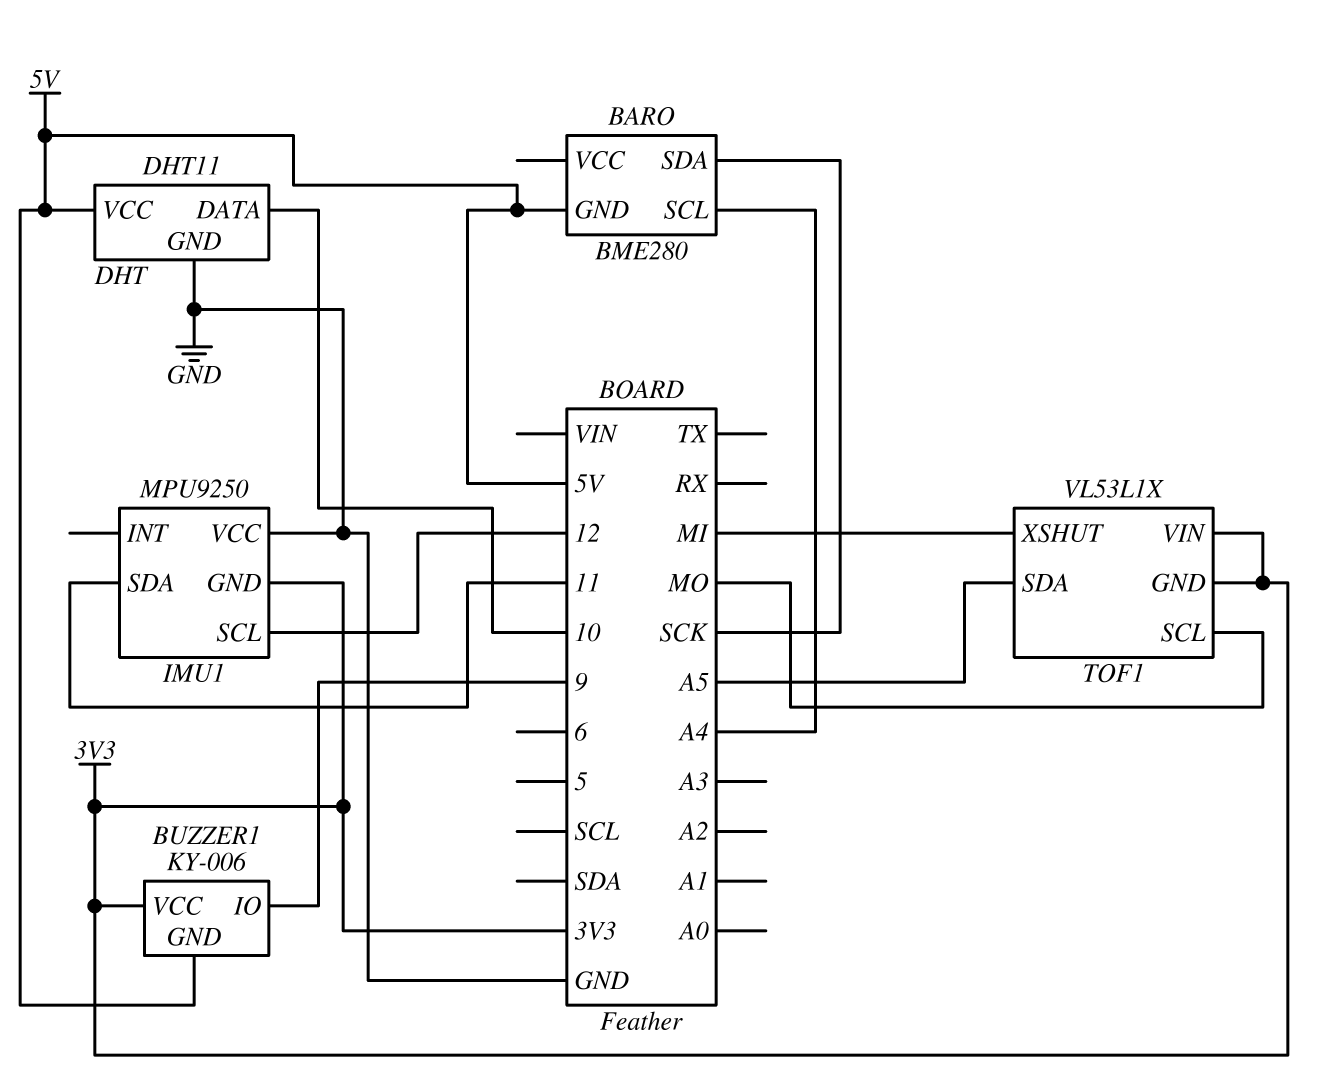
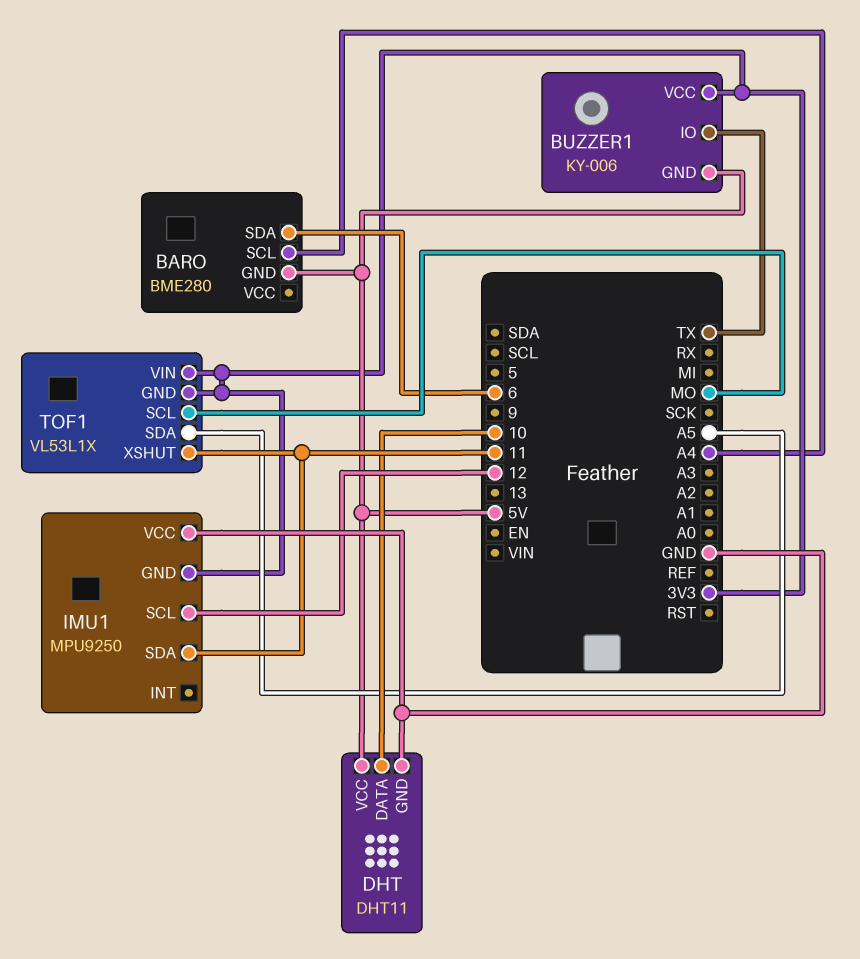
BARO pin SDA: SCK -> 6
BUZZER1 pin IO: 9 -> TX
TOF1 pin XSHUT: MI -> 11

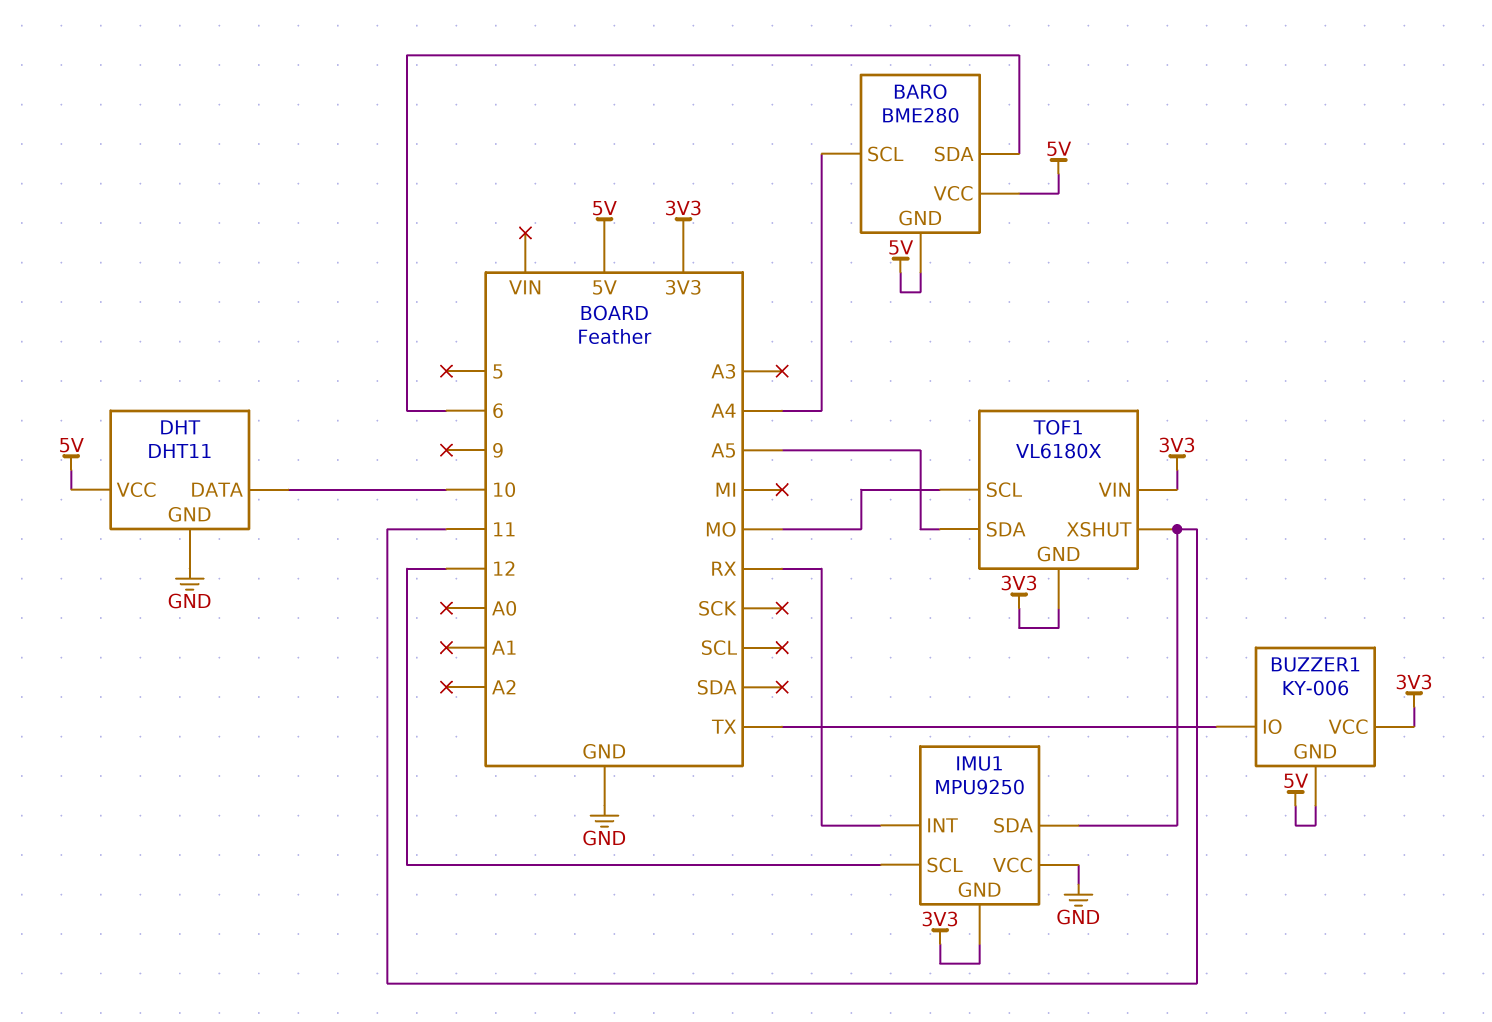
BARO pin VCC: none -> 5V
IMU1 pin INT: none -> RX
TOF1: VL53L1X -> VL6180X

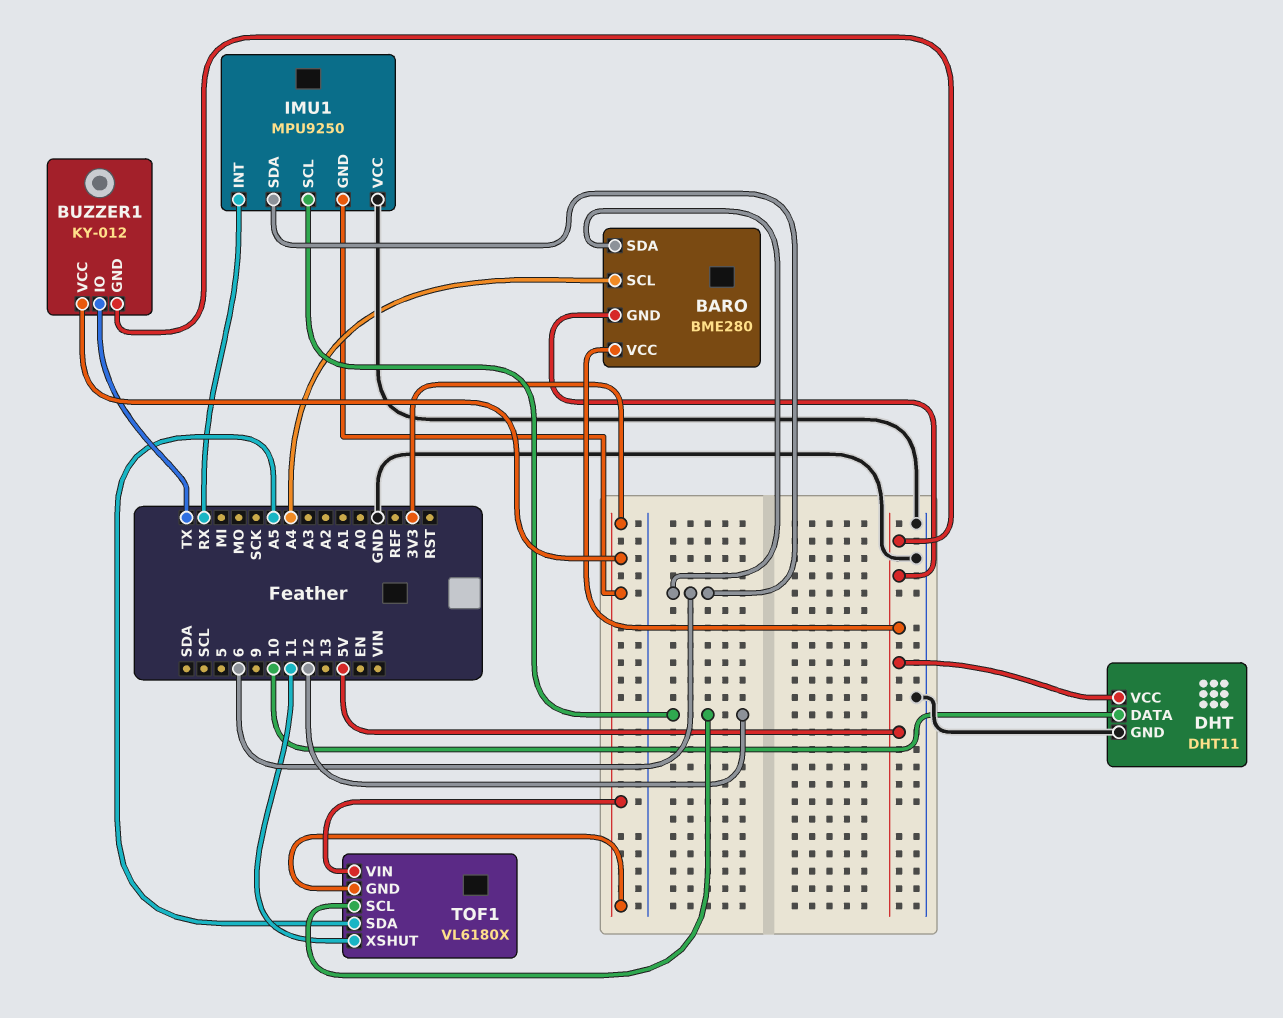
BUZZER1: KY-006 -> KY-012
IMU1 pin SDA: 11 -> 6
TOF1 pin SCL: MO -> 12

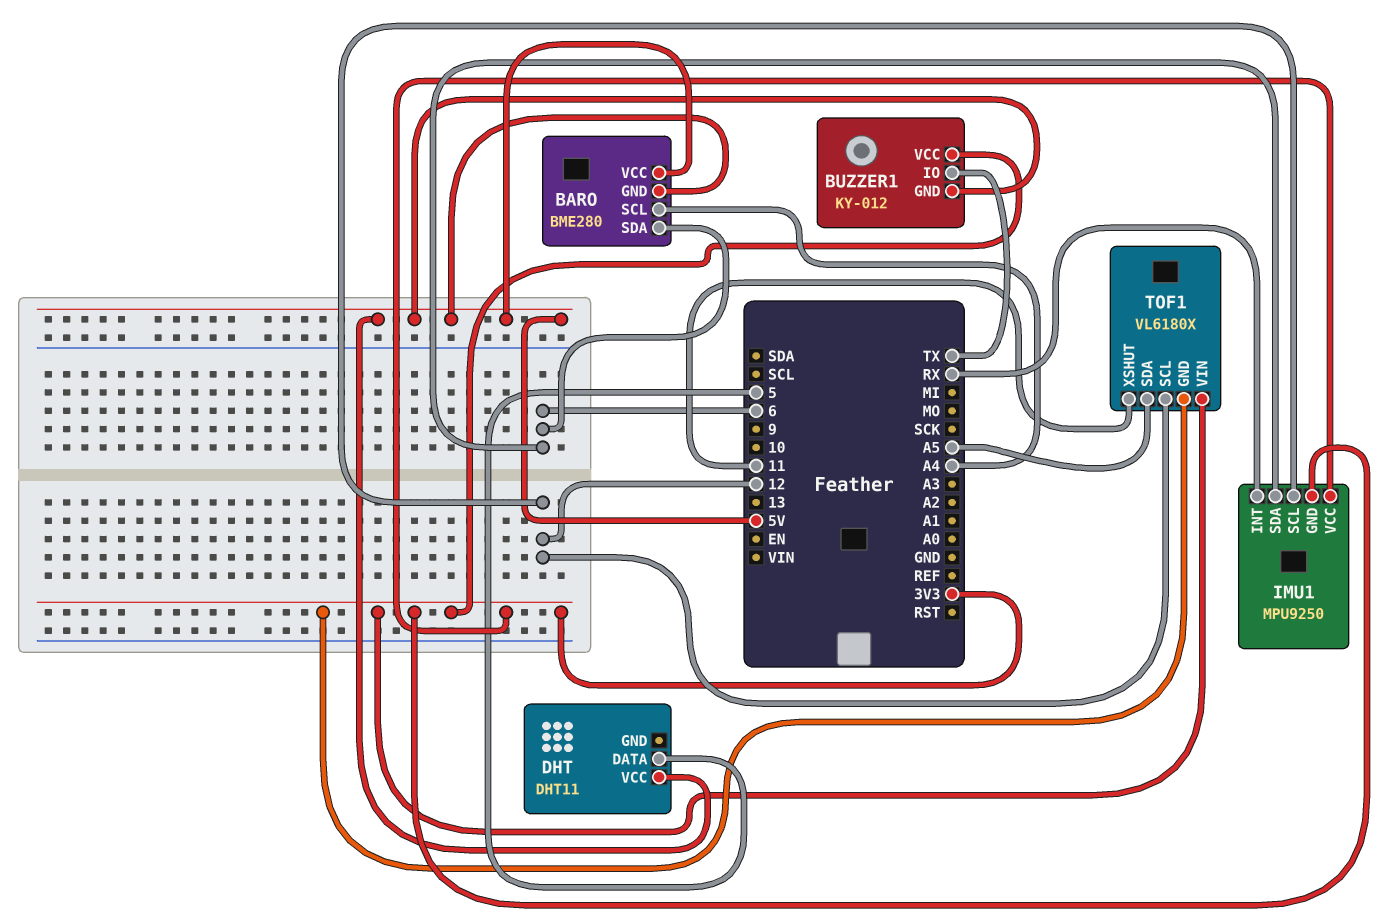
DHT pin DATA: 10 -> 5
DHT pin GND: GND -> none
IMU1 pin VCC: GND -> 3V3

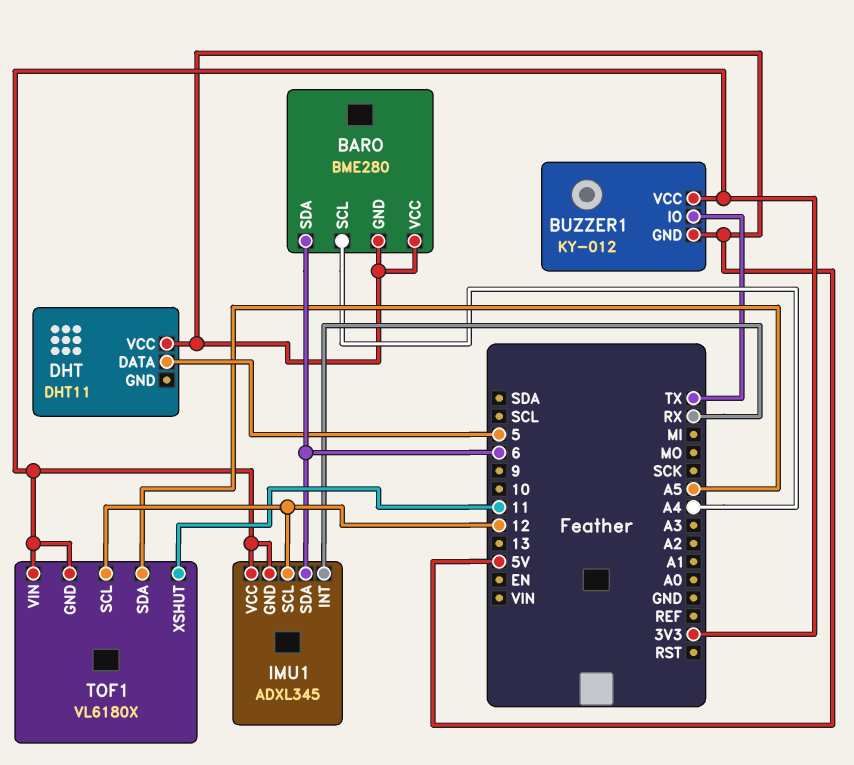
IMU1: MPU9250 -> ADXL345

